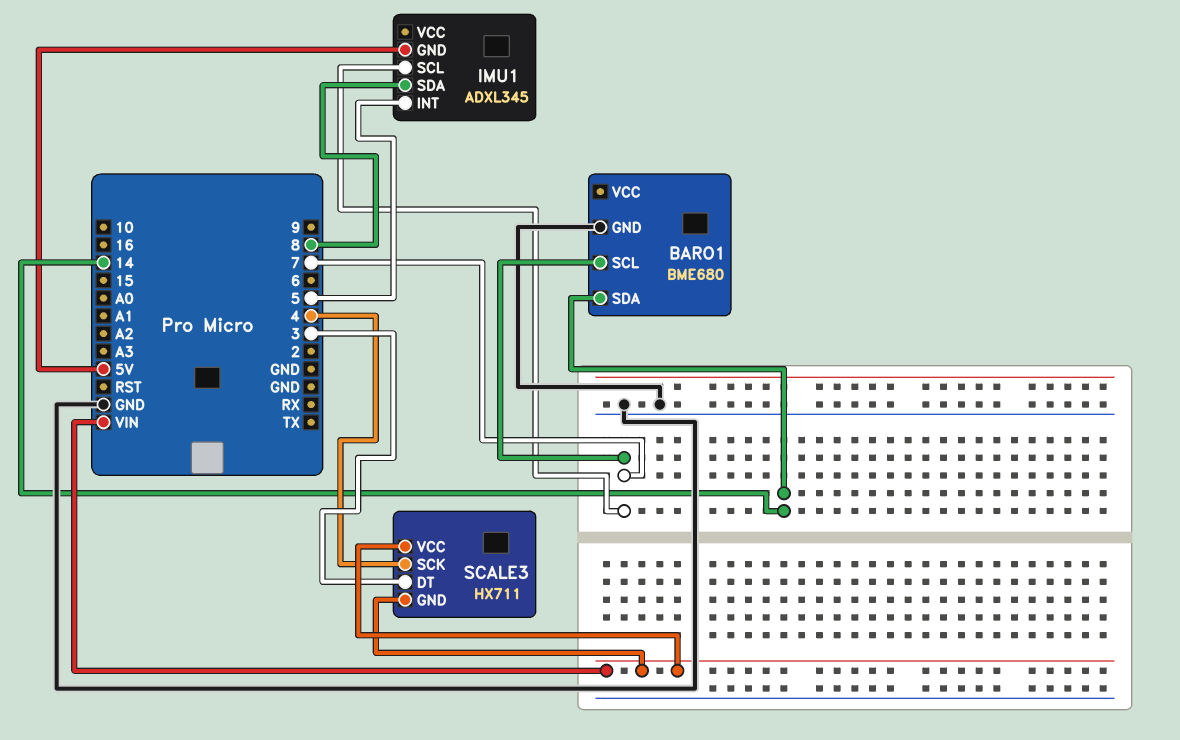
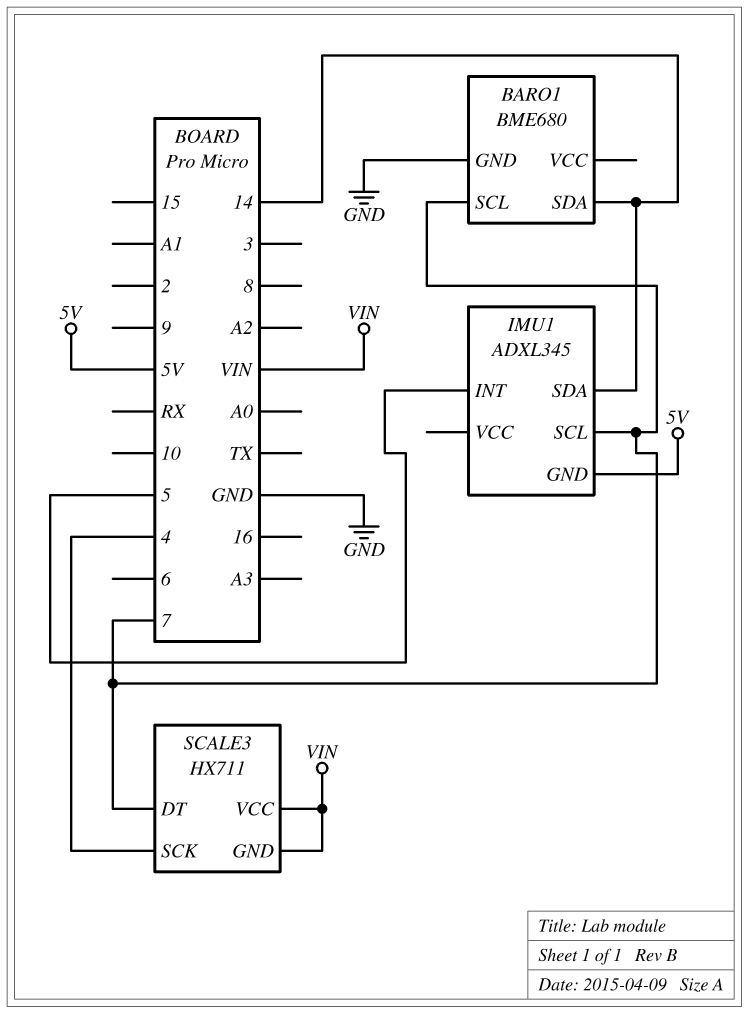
IMU1 pin SDA: 8 -> 14
SCALE3 pin DT: 3 -> 7

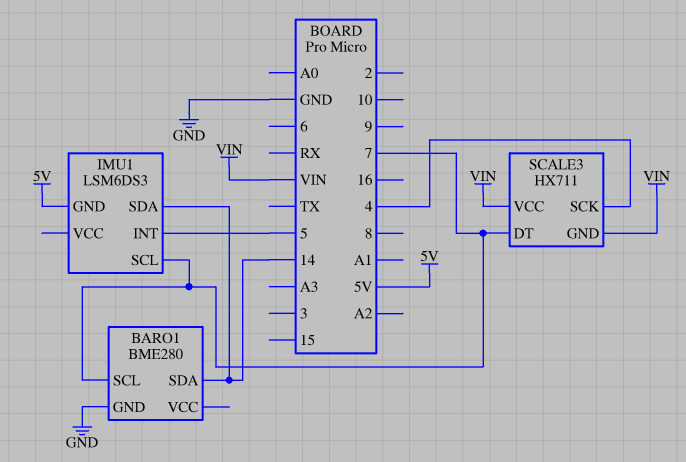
BARO1: BME680 -> BME280
IMU1: ADXL345 -> LSM6DS3

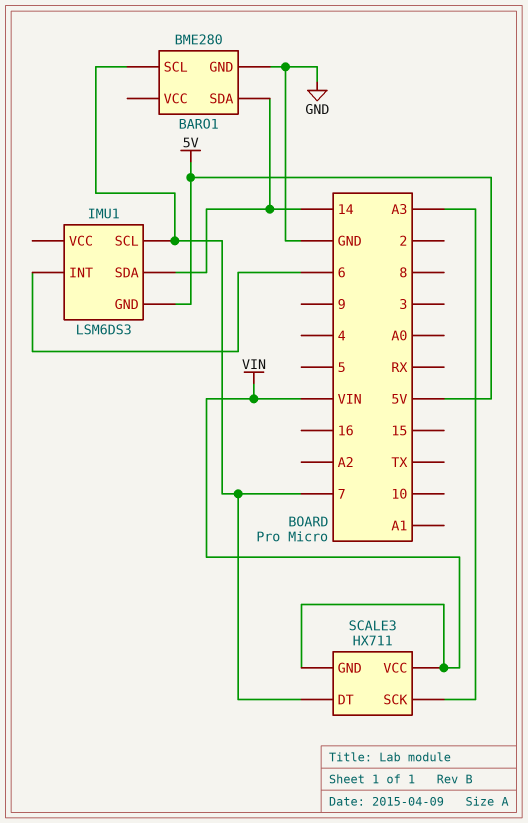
IMU1 pin INT: 5 -> 6
SCALE3 pin SCK: 4 -> A3

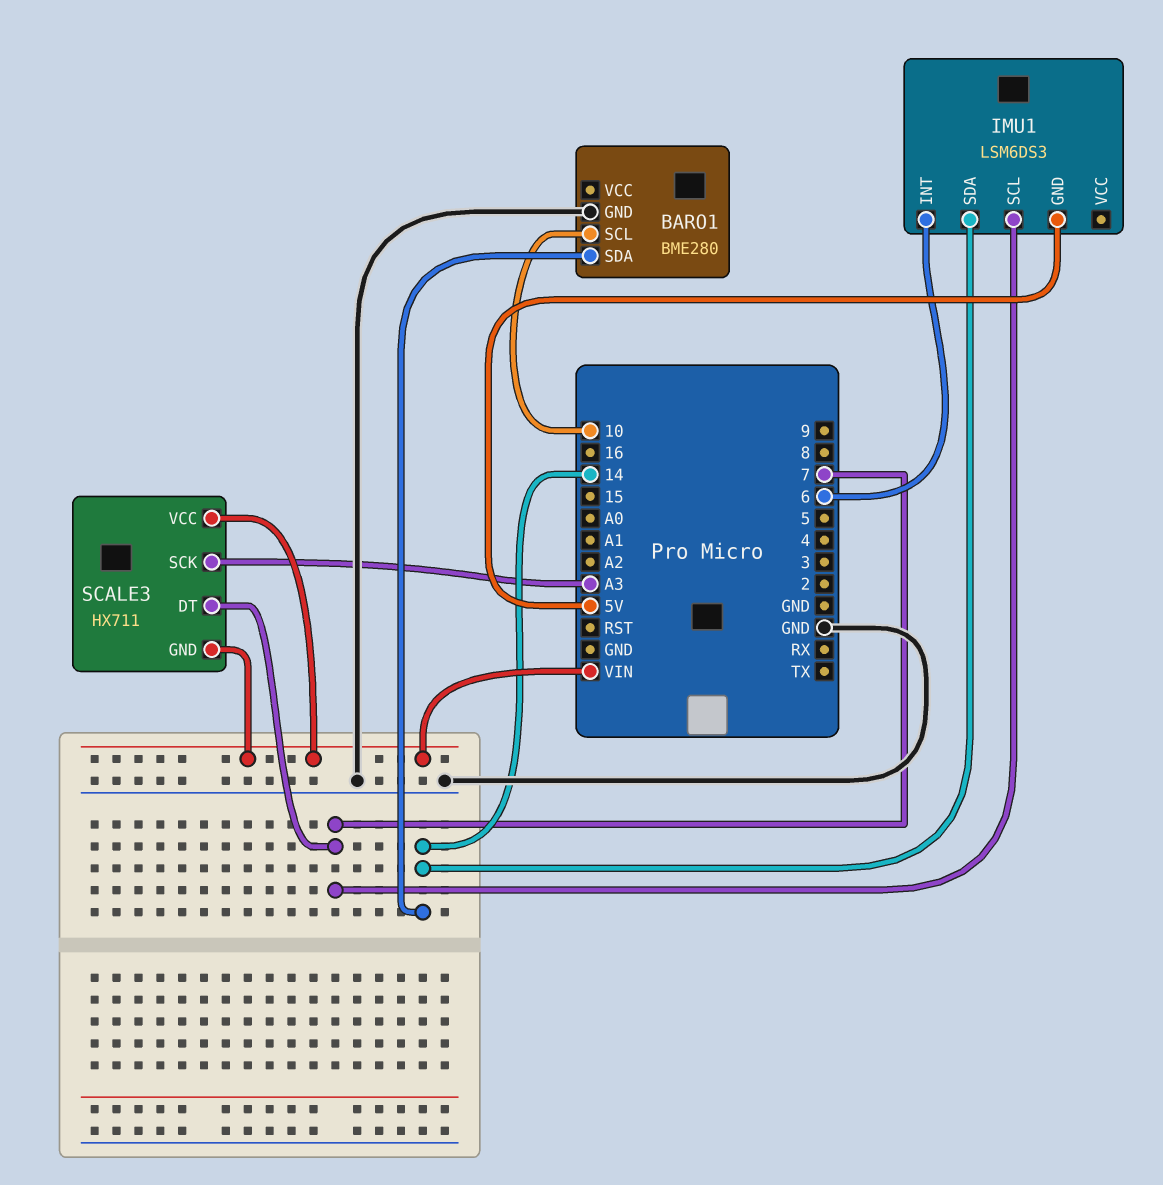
BARO1 pin SCL: 7 -> 10

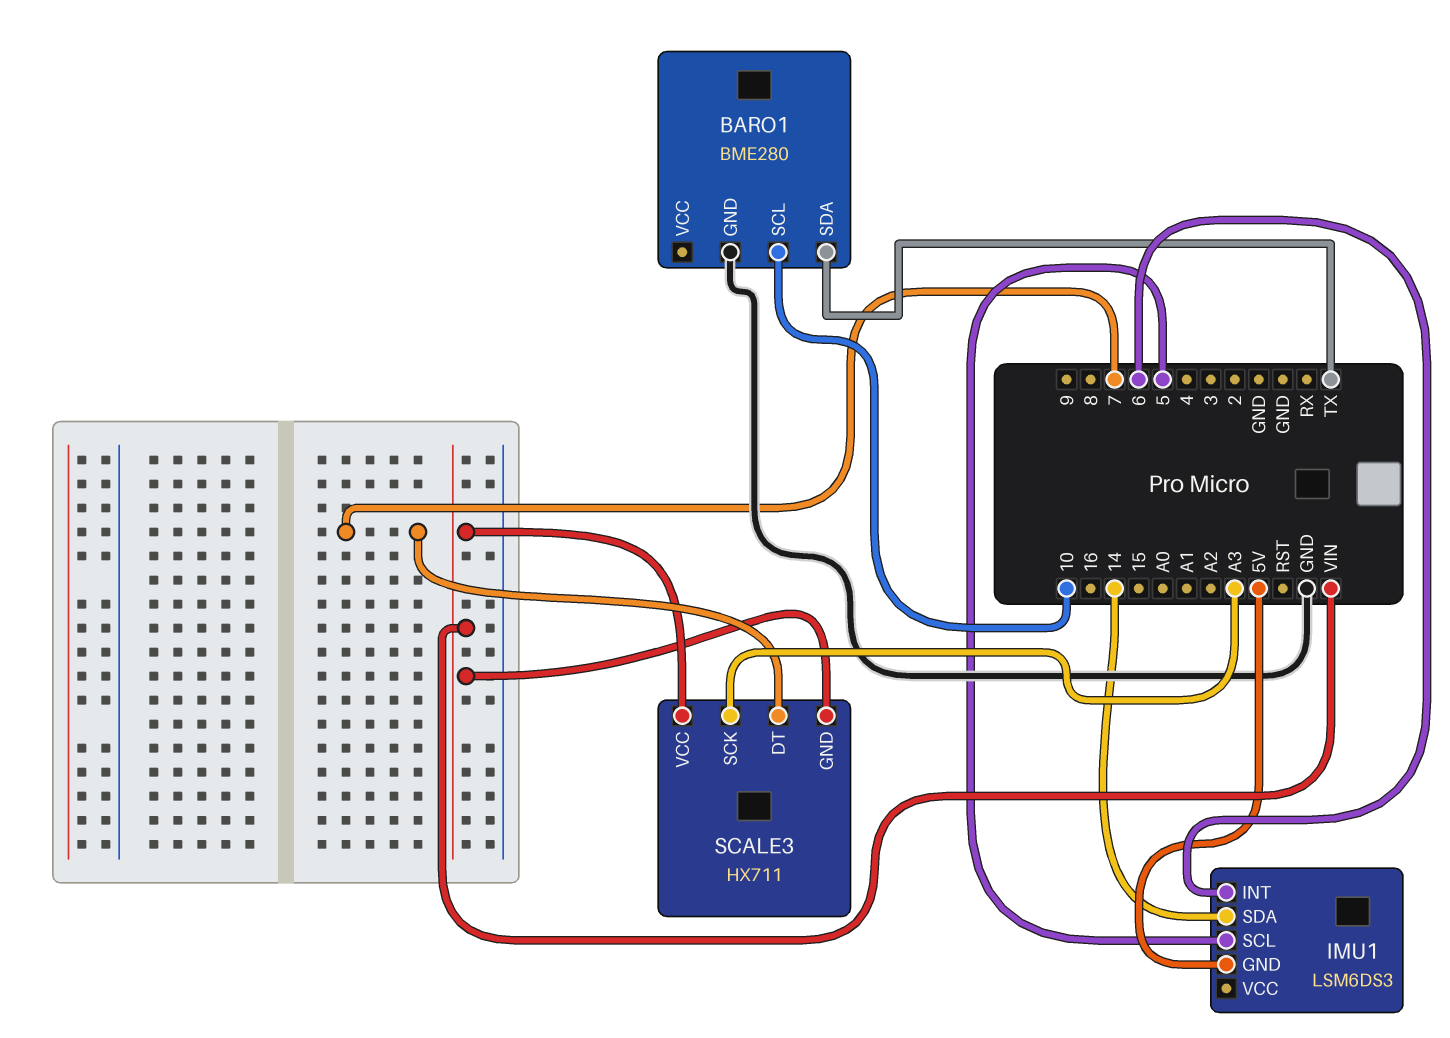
BARO1 pin SDA: 14 -> TX
IMU1 pin SCL: 7 -> 5

